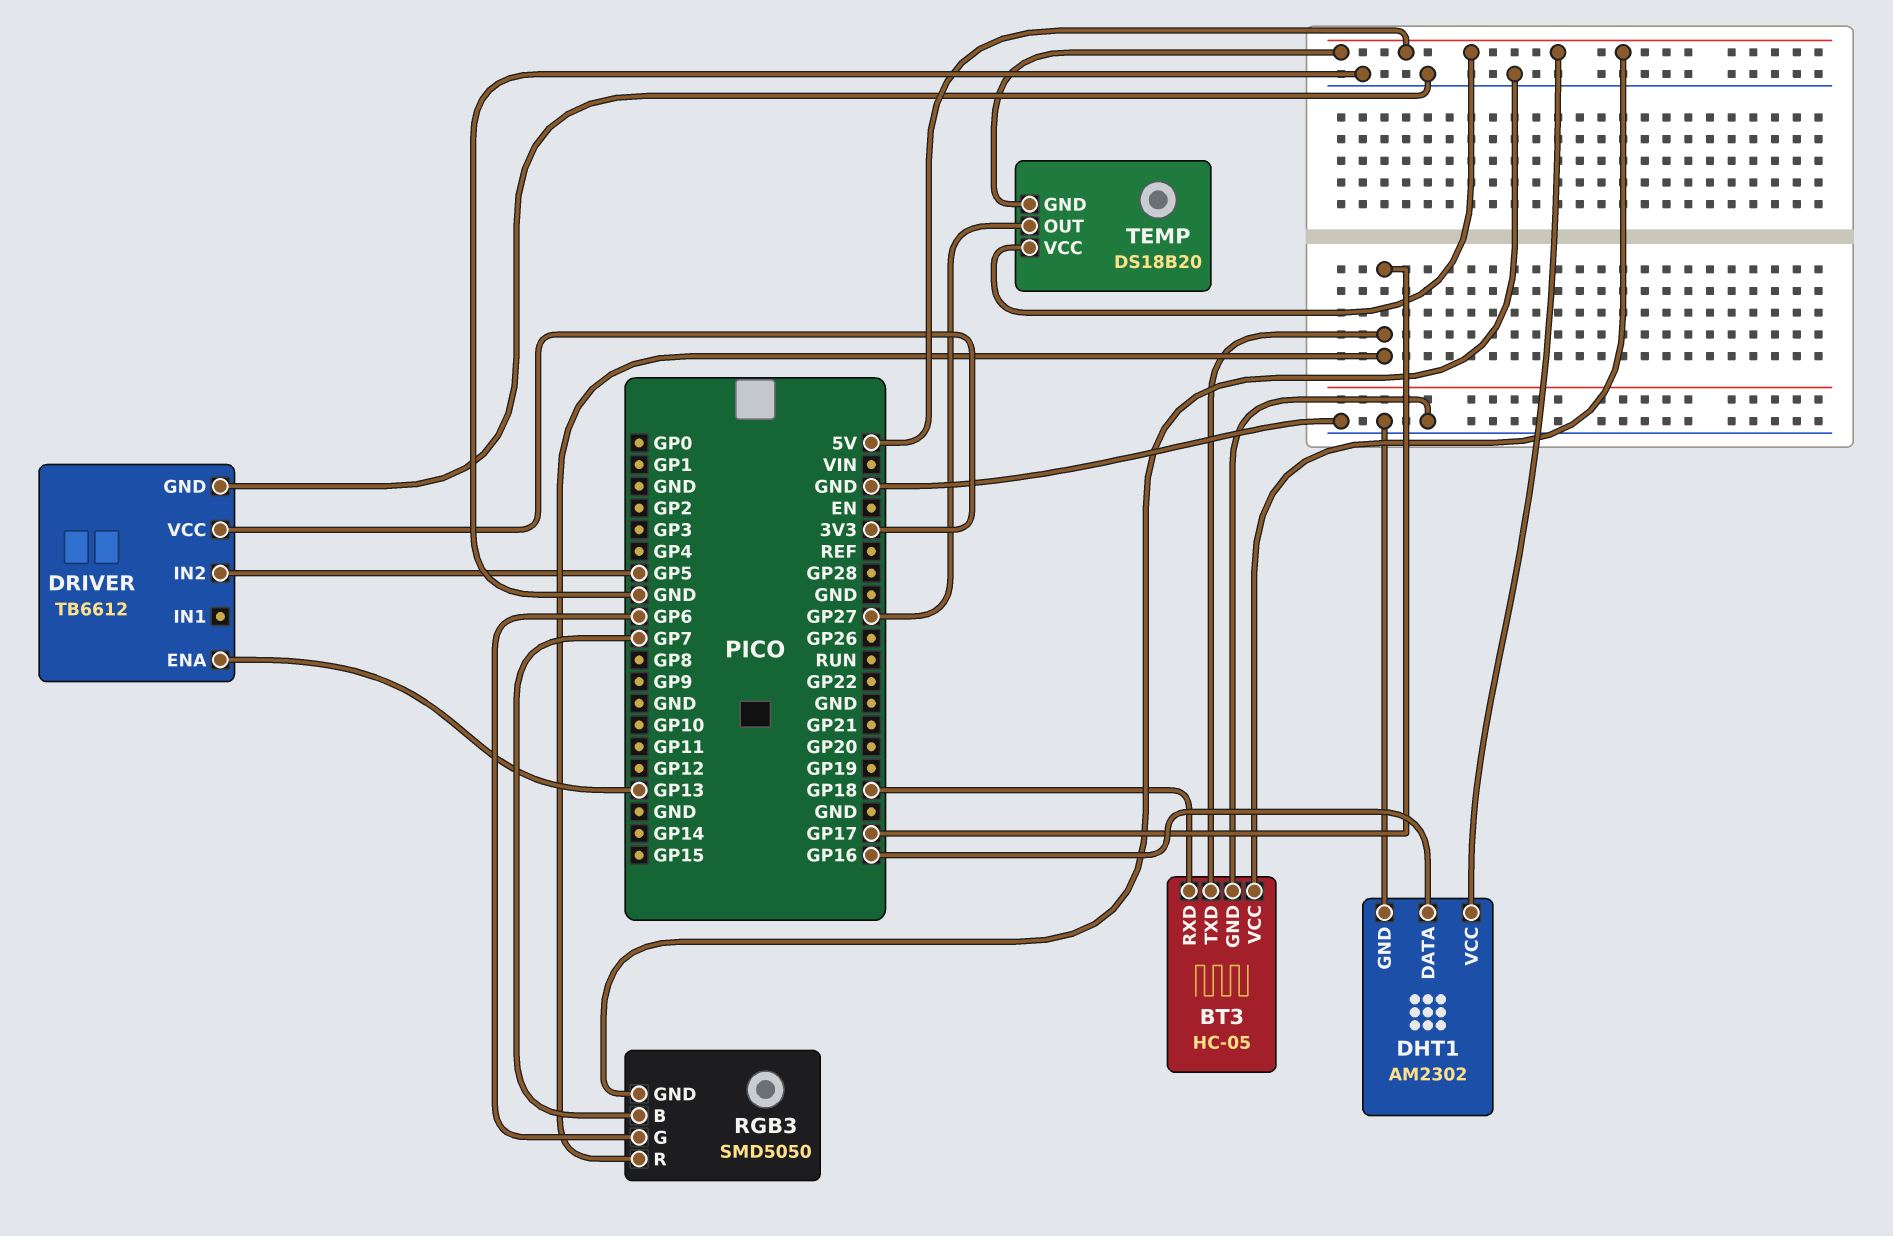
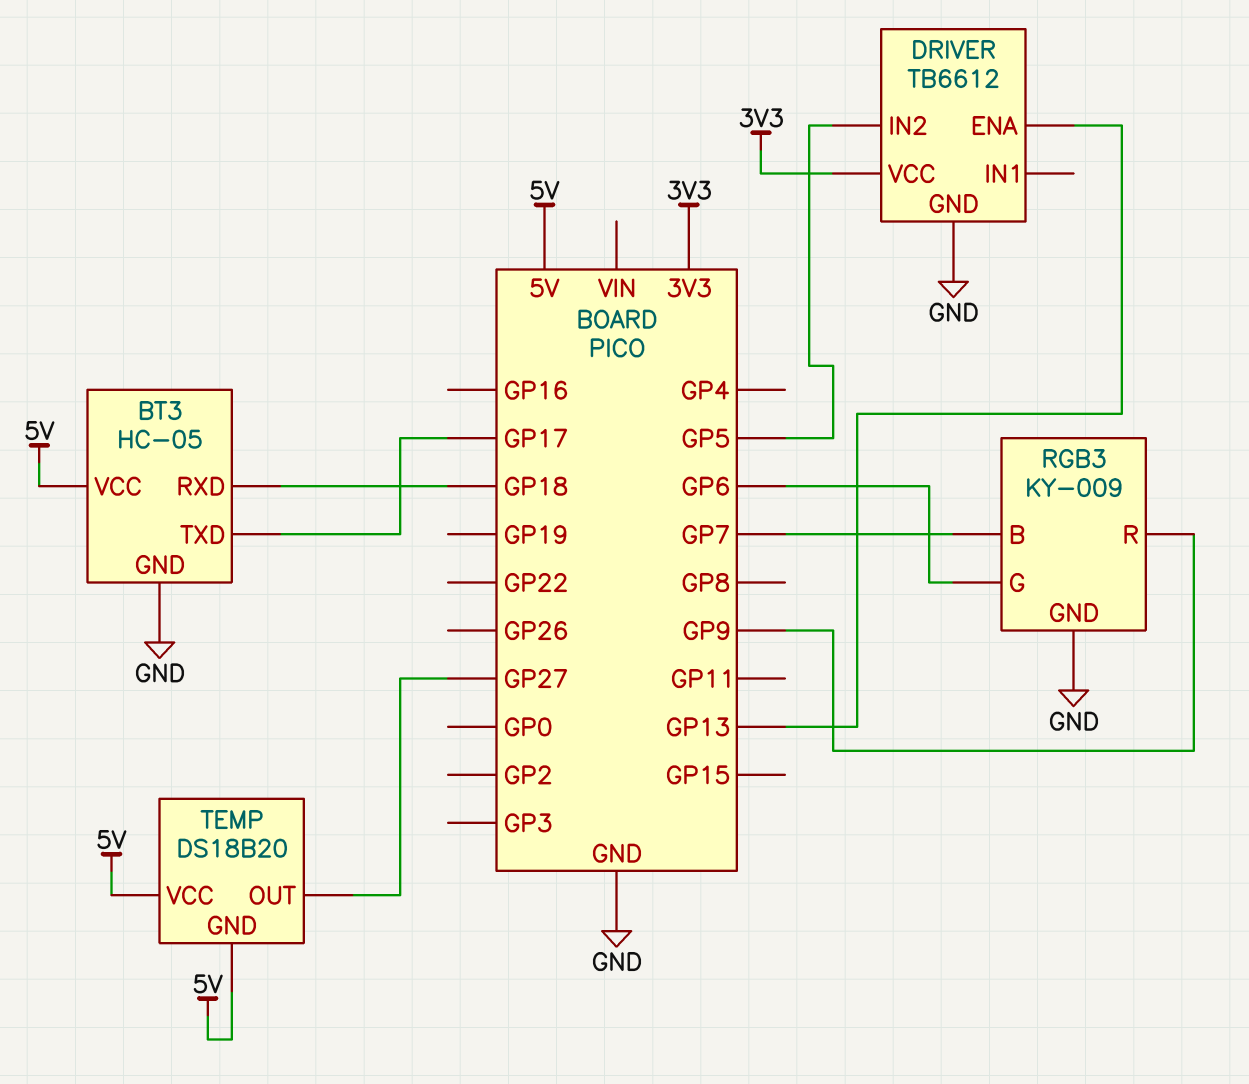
DHT1: AM2302 -> none
DHT1 pin DATA: GP16 -> none
DHT1 pin GND: GND -> none
DHT1 pin VCC: 5V -> none
RGB3: SMD5050 -> KY-009
RGB3 pin R: GP17 -> GP9

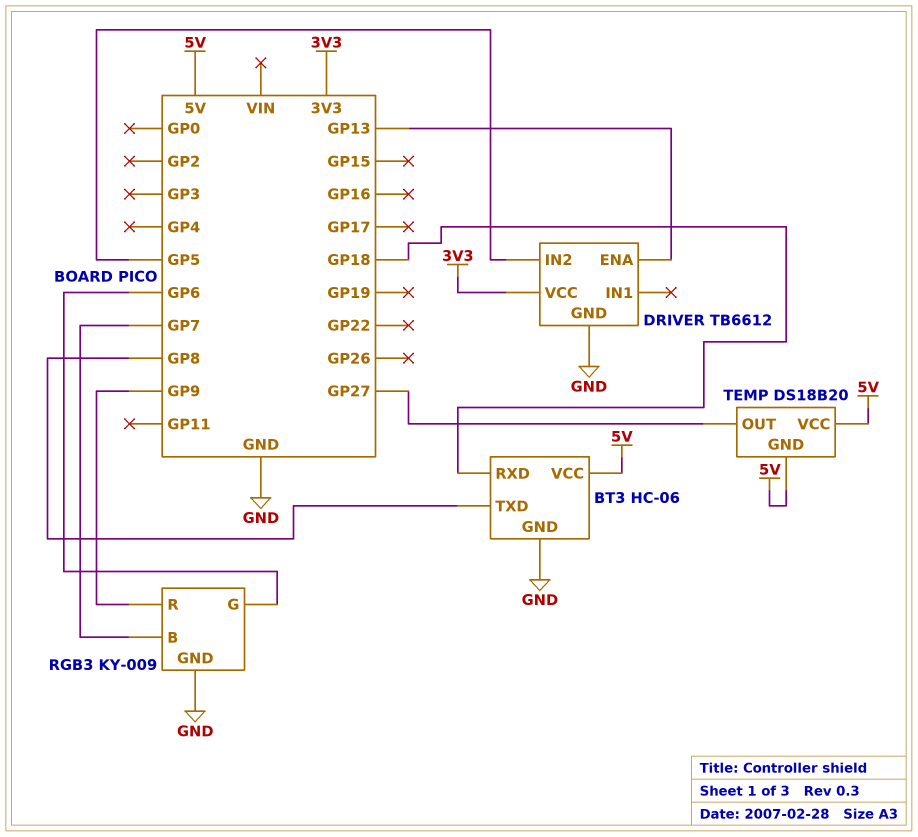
BT3: HC-05 -> HC-06
BT3 pin TXD: GP17 -> GP8

